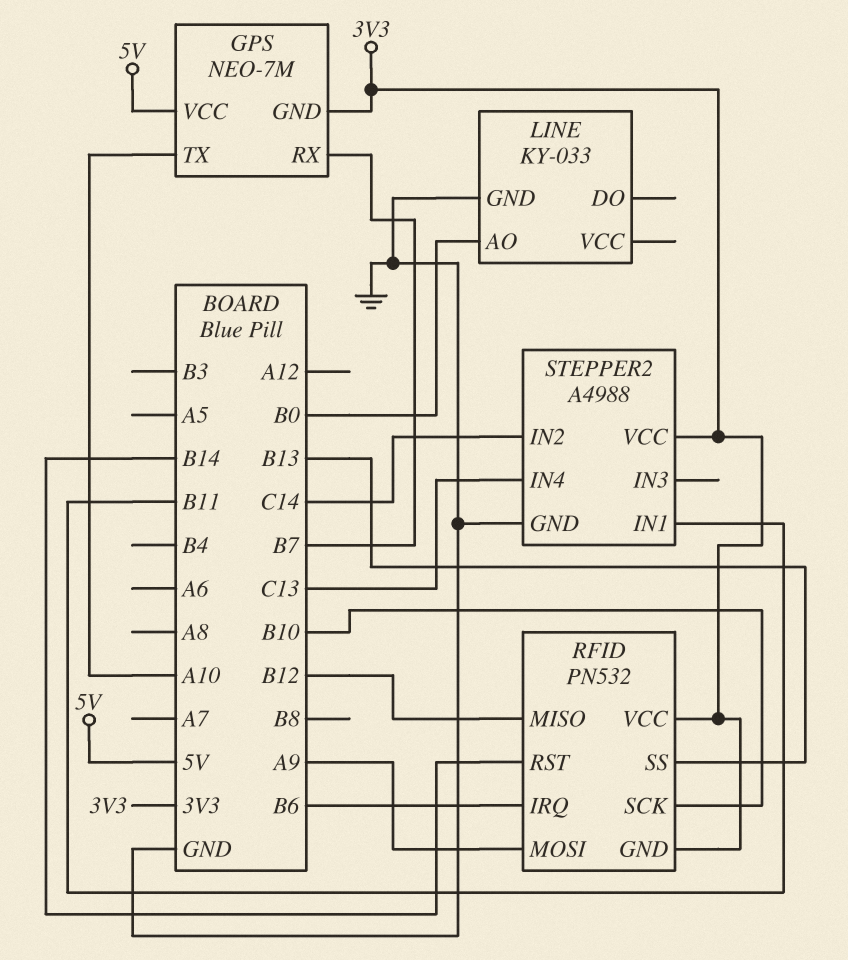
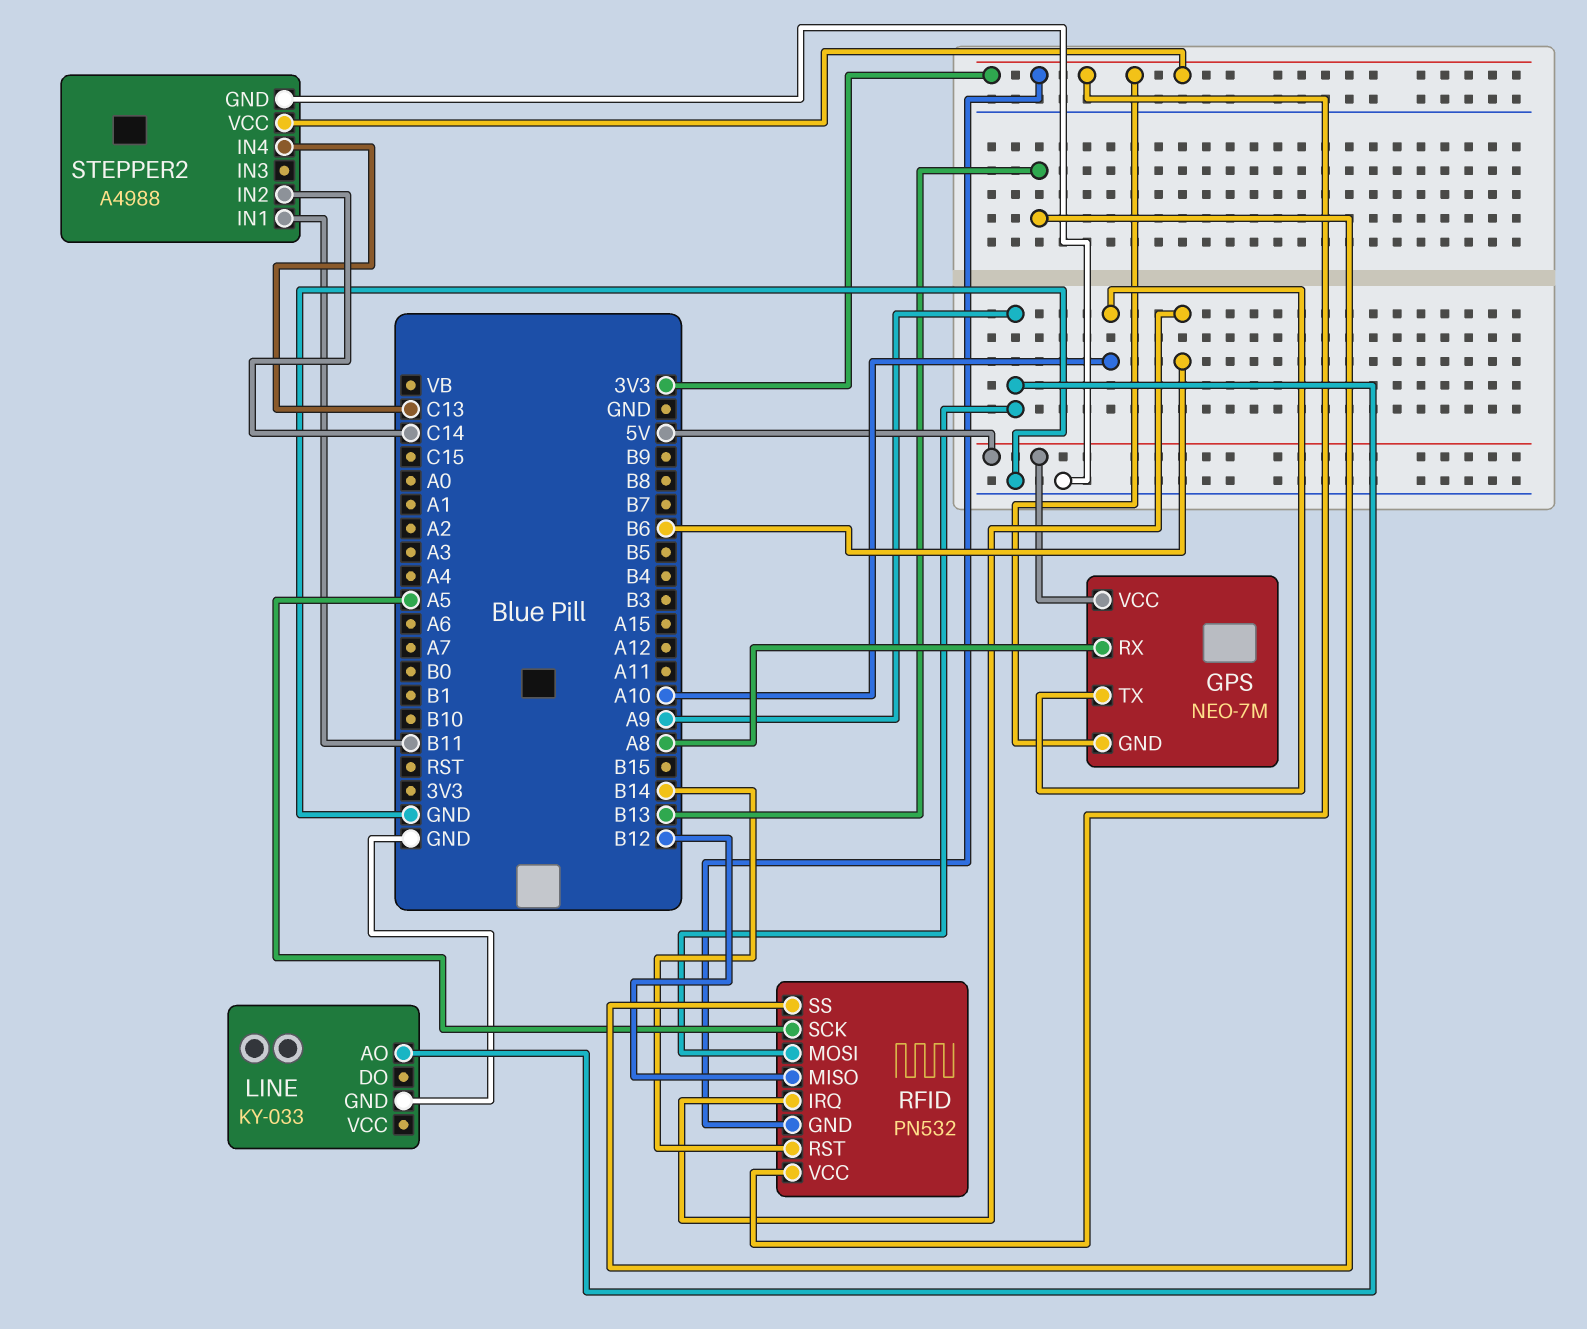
GPS pin RX: B7 -> A8
LINE pin AO: B0 -> A9
RFID pin SCK: B10 -> A5

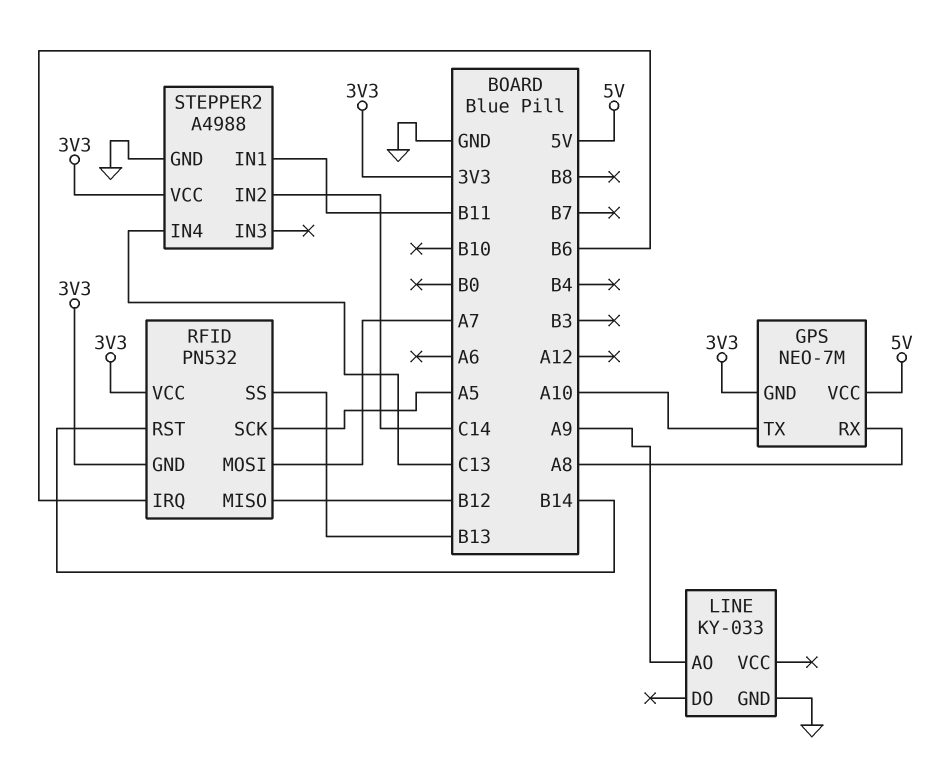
RFID pin MOSI: A9 -> A7

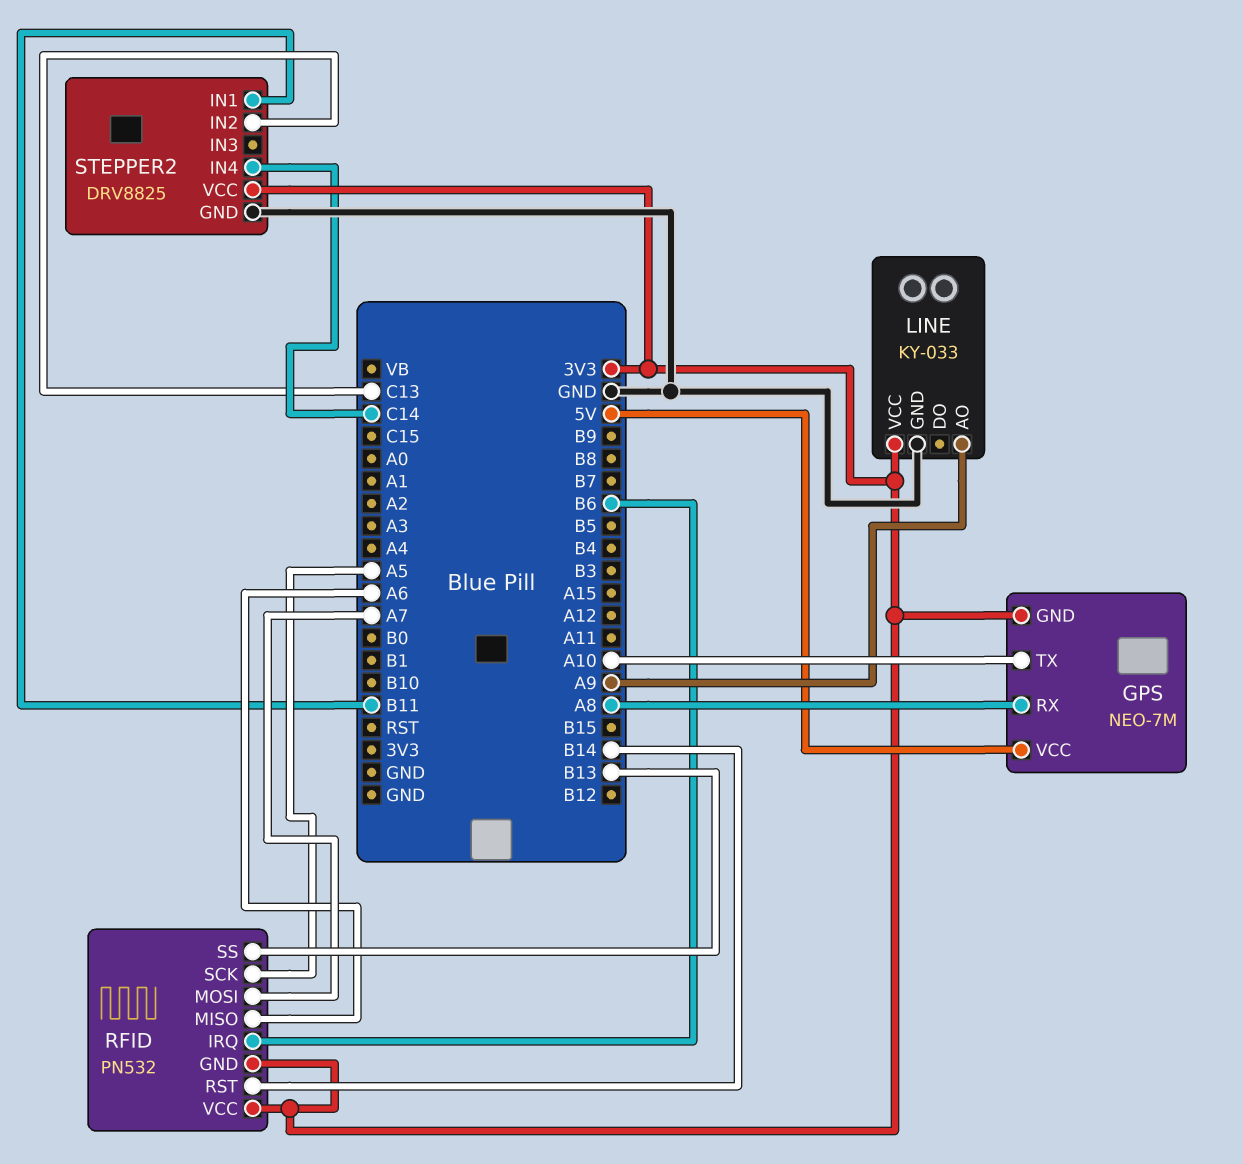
LINE pin VCC: none -> 3V3
RFID pin MISO: B12 -> A6
STEPPER2: A4988 -> DRV8825
STEPPER2 pin IN2: C14 -> C13
STEPPER2 pin IN4: C13 -> C14

